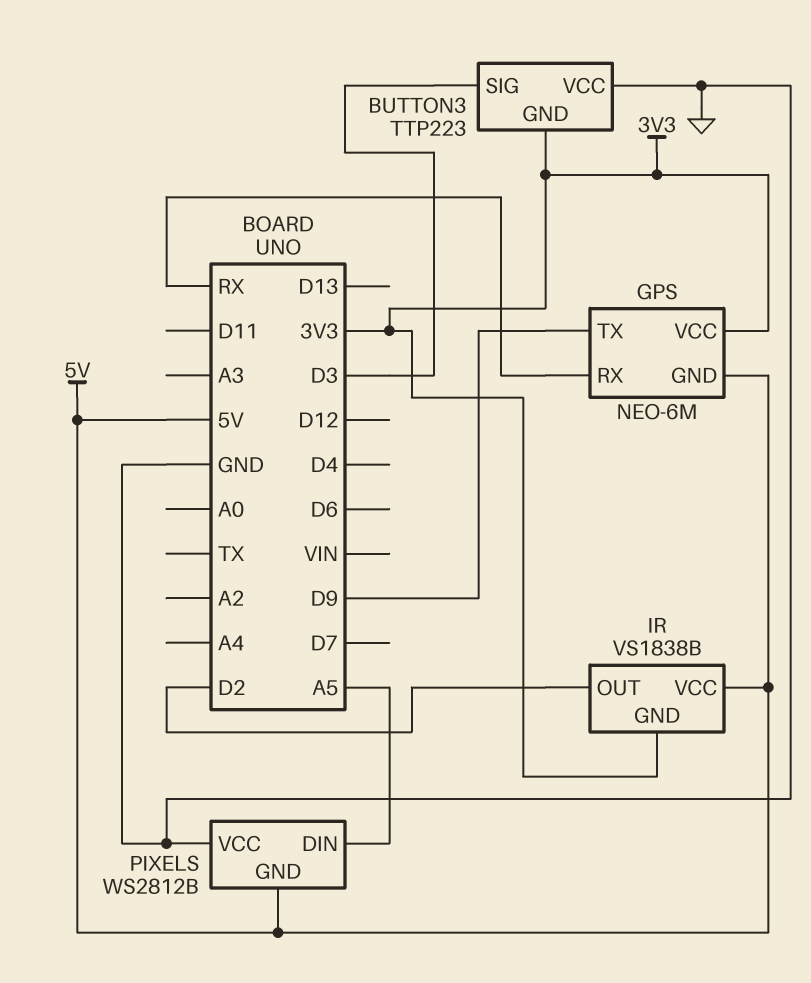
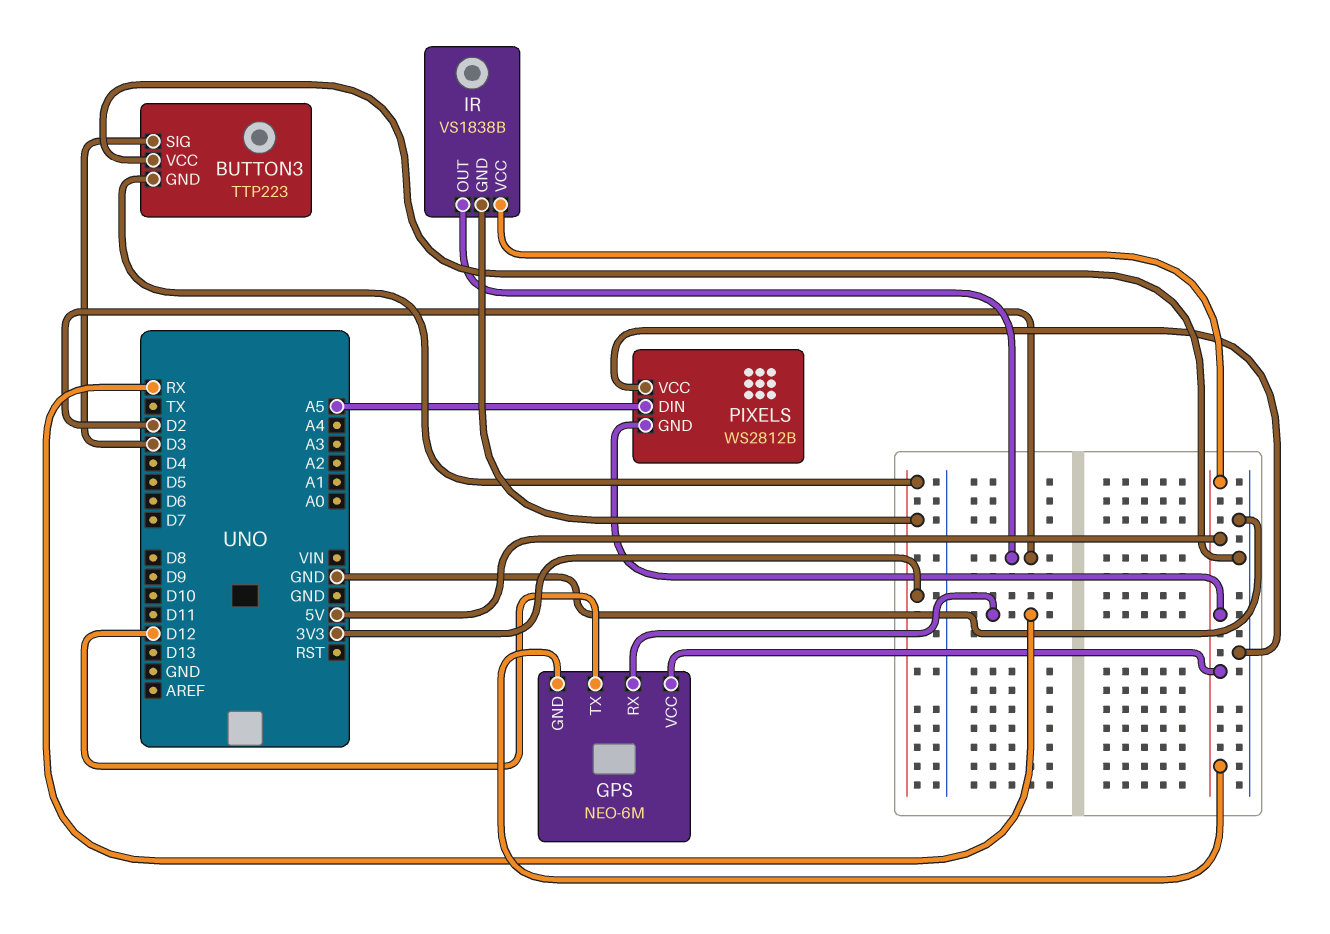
GPS pin TX: D9 -> D12
GPS pin VCC: 3V3 -> 5V

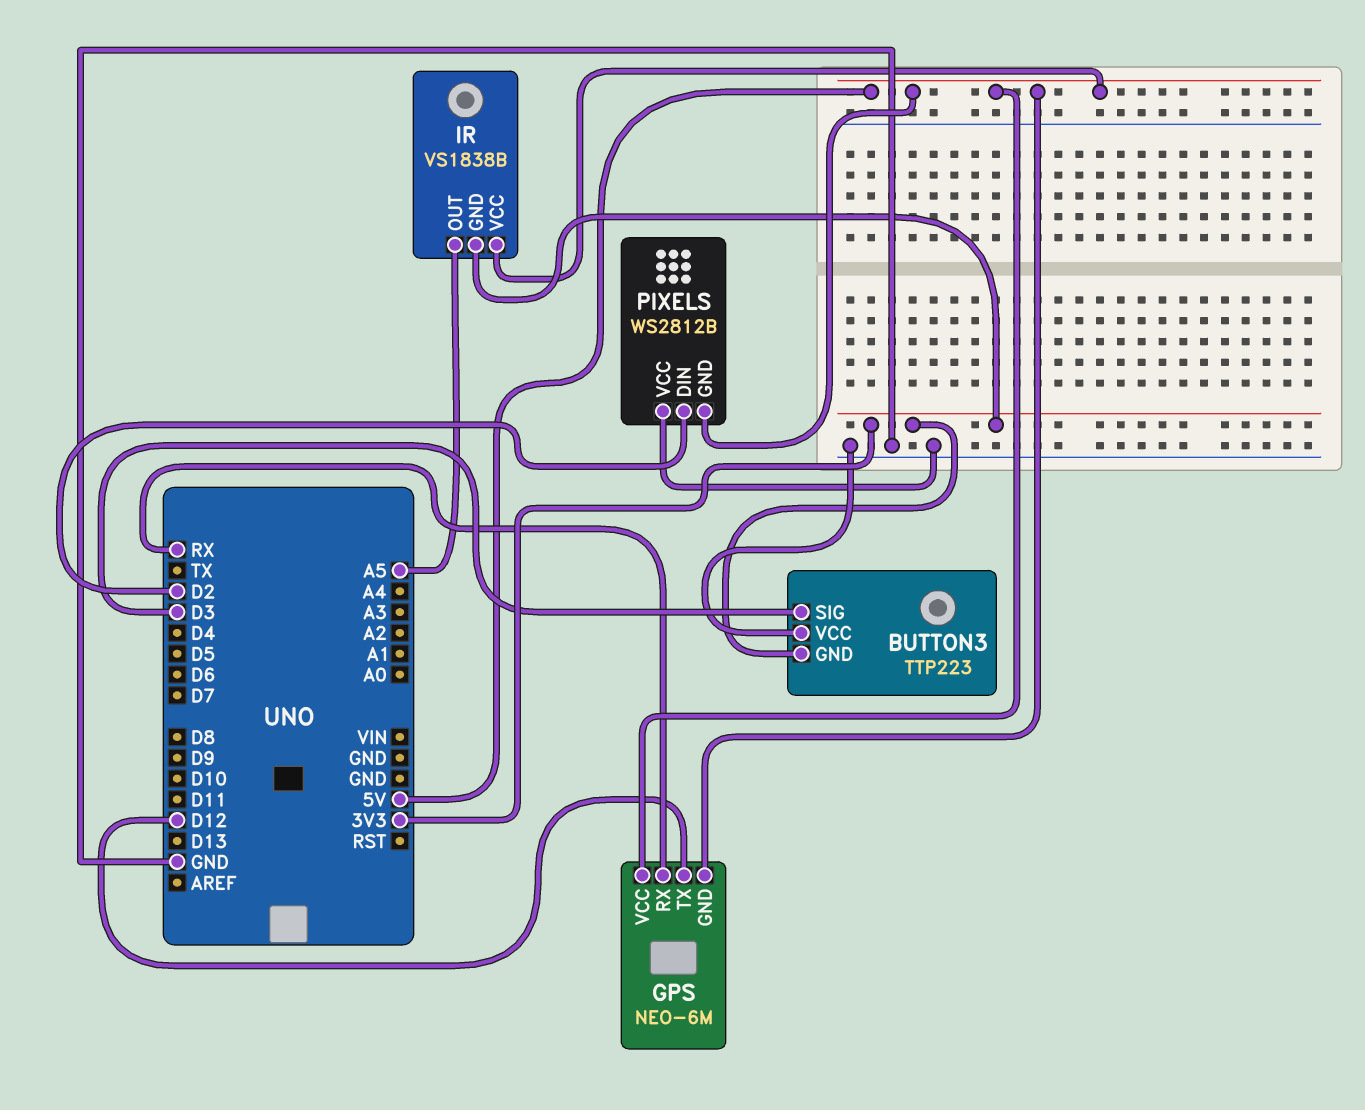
IR pin OUT: D2 -> A5
PIXELS pin DIN: A5 -> D2

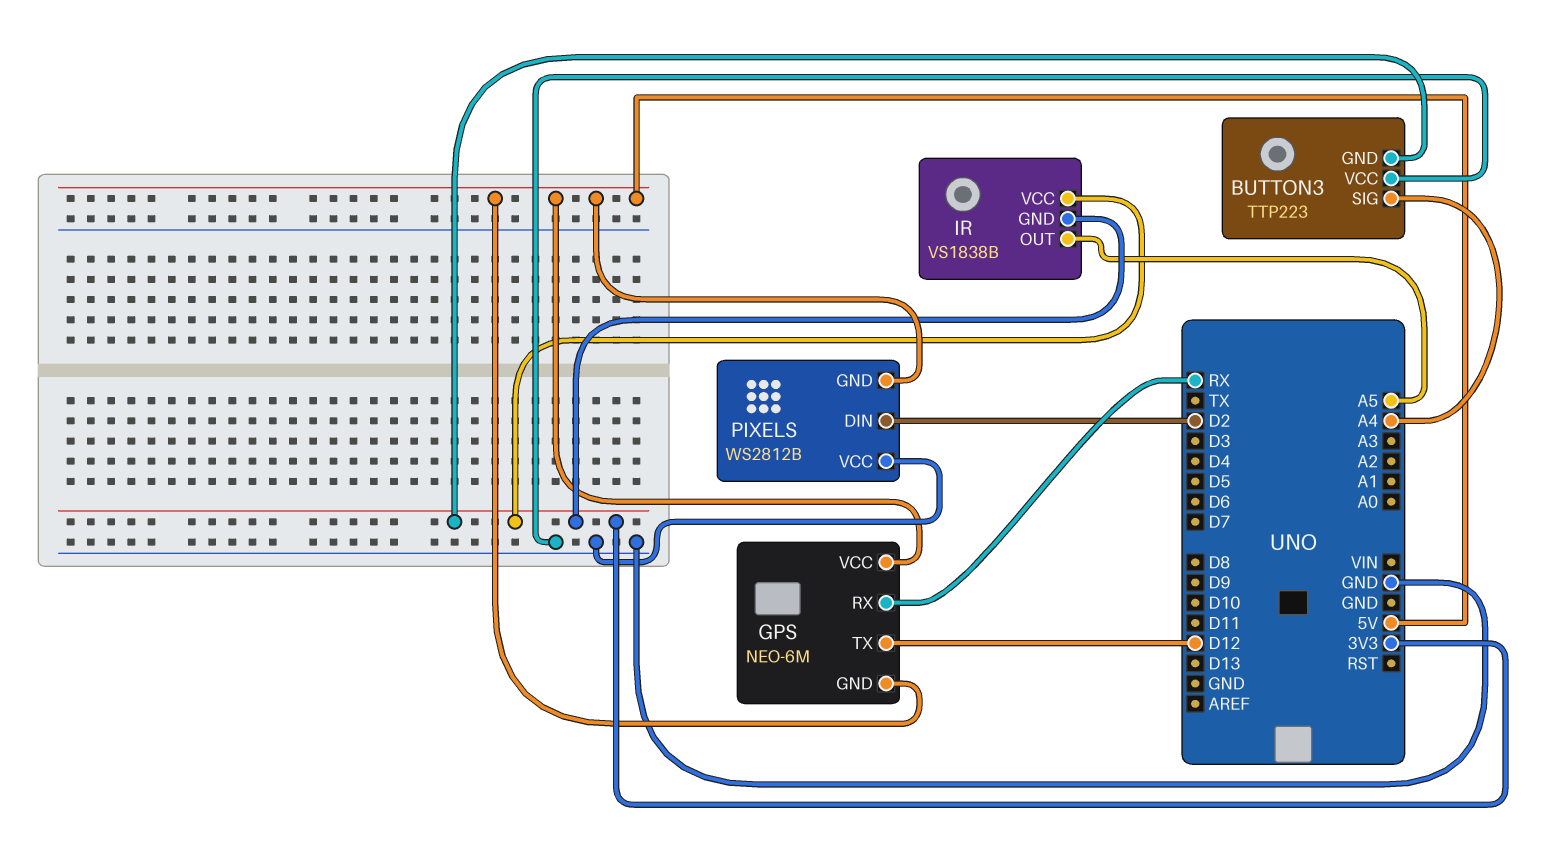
BUTTON3 pin SIG: D3 -> A4
IR pin VCC: 5V -> 3V3

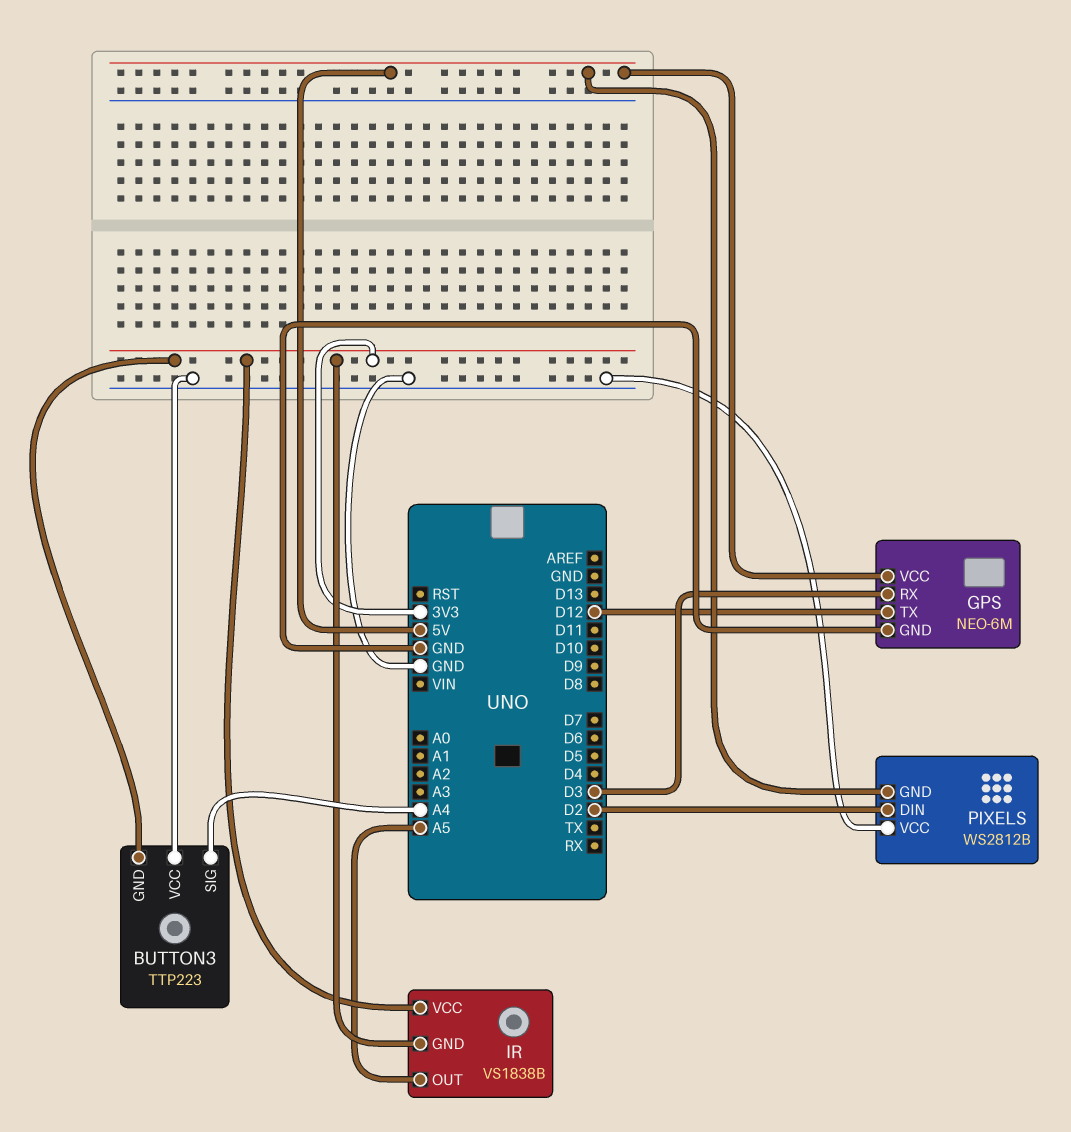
GPS pin GND: 5V -> GND
GPS pin RX: RX -> D3

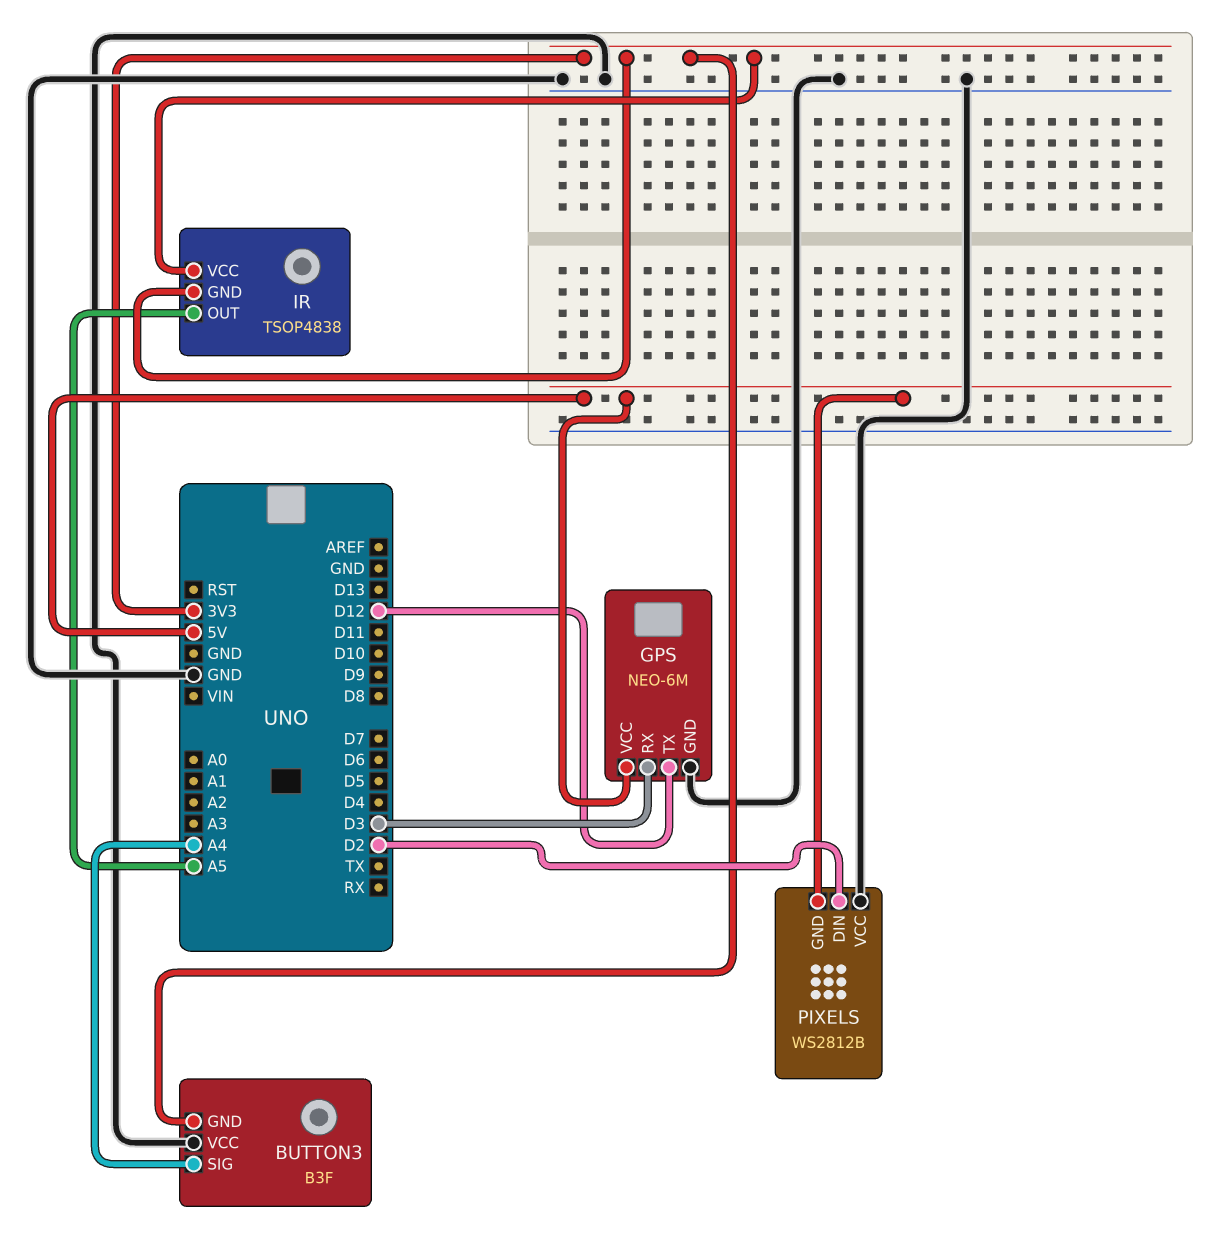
BUTTON3: TTP223 -> B3F
IR: VS1838B -> TSOP4838

